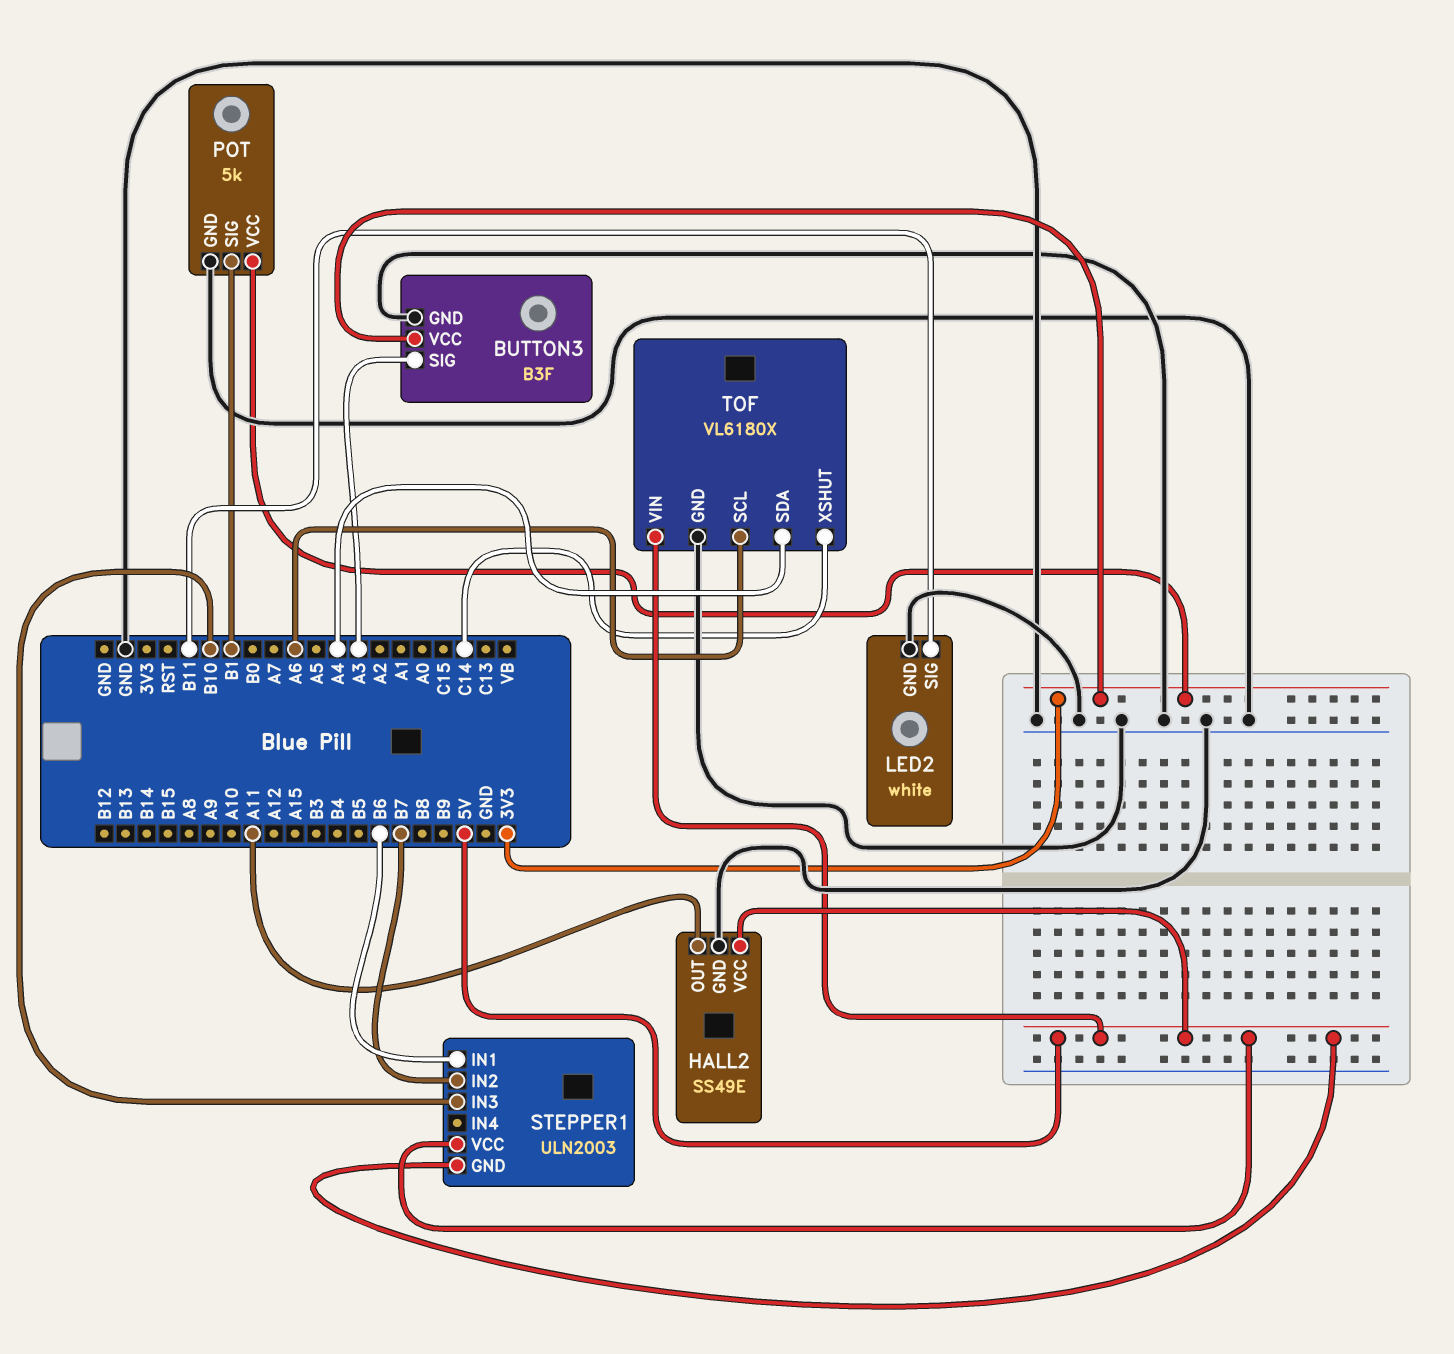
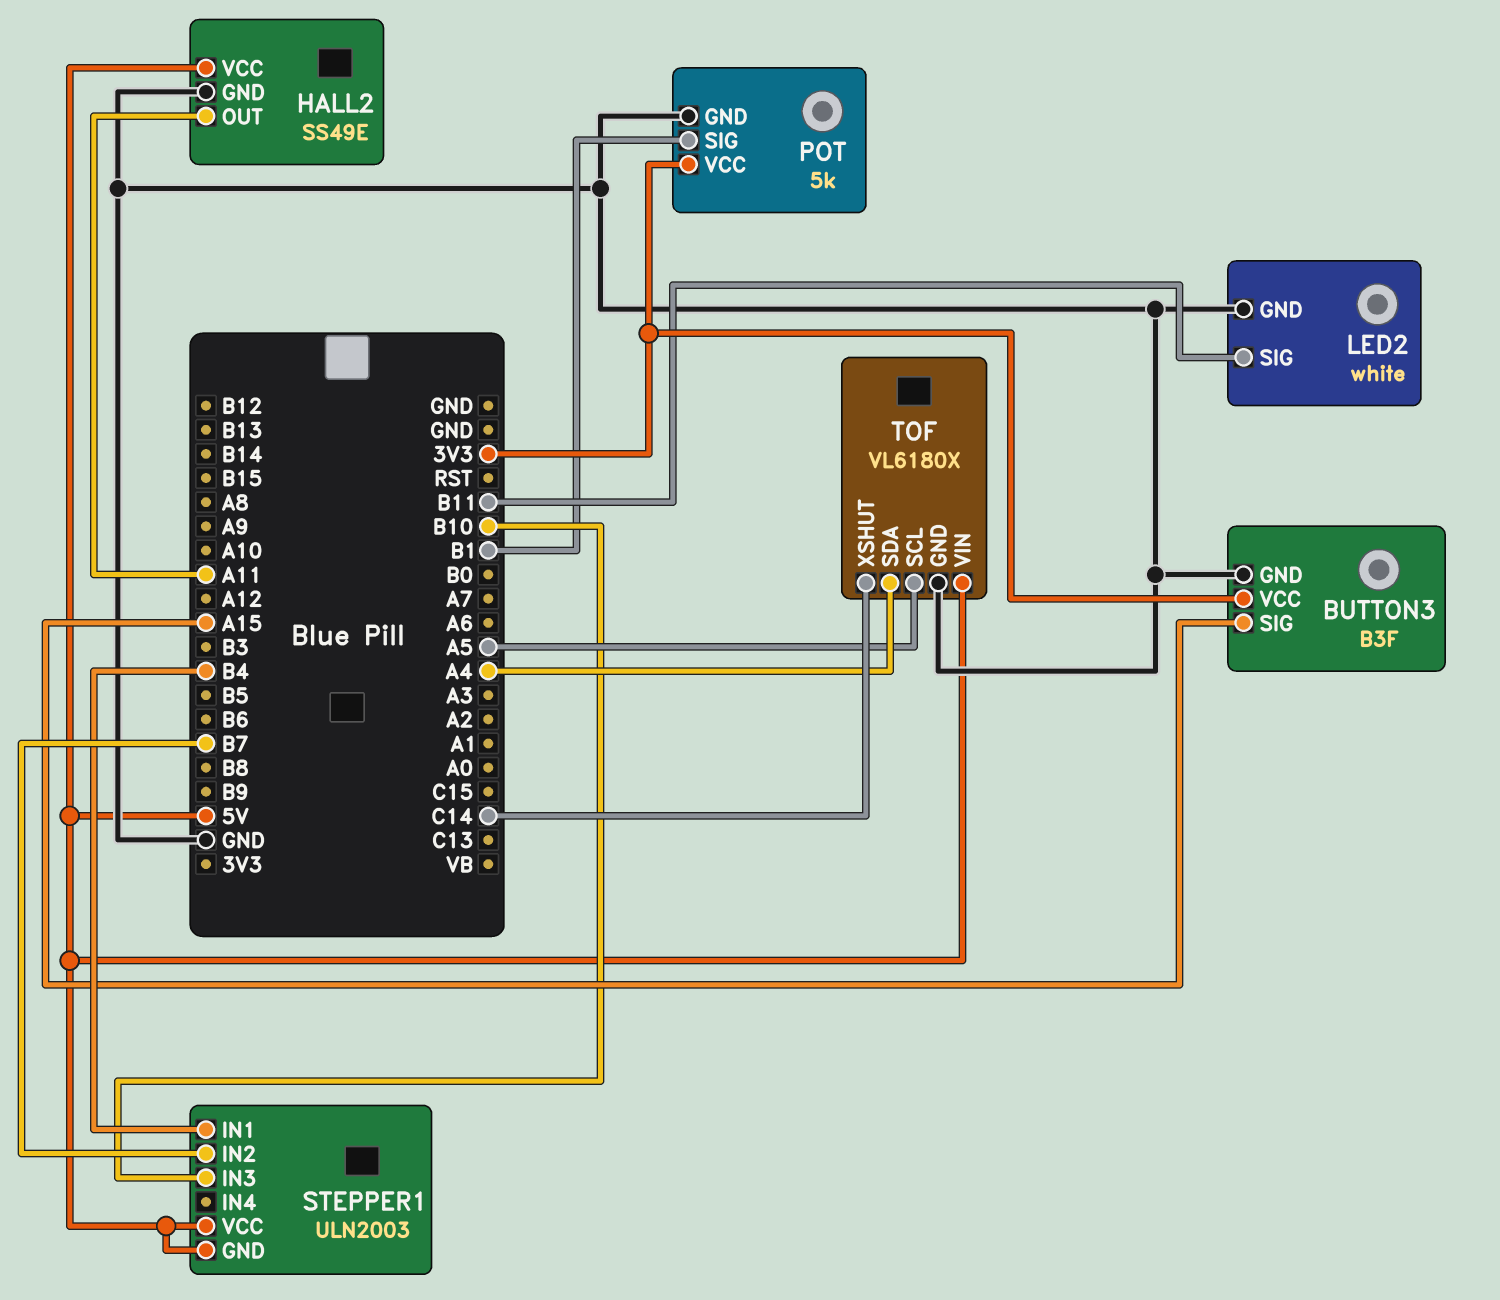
BUTTON3 pin SIG: A3 -> A15
STEPPER1 pin IN1: B6 -> B4
TOF pin SCL: A6 -> A5

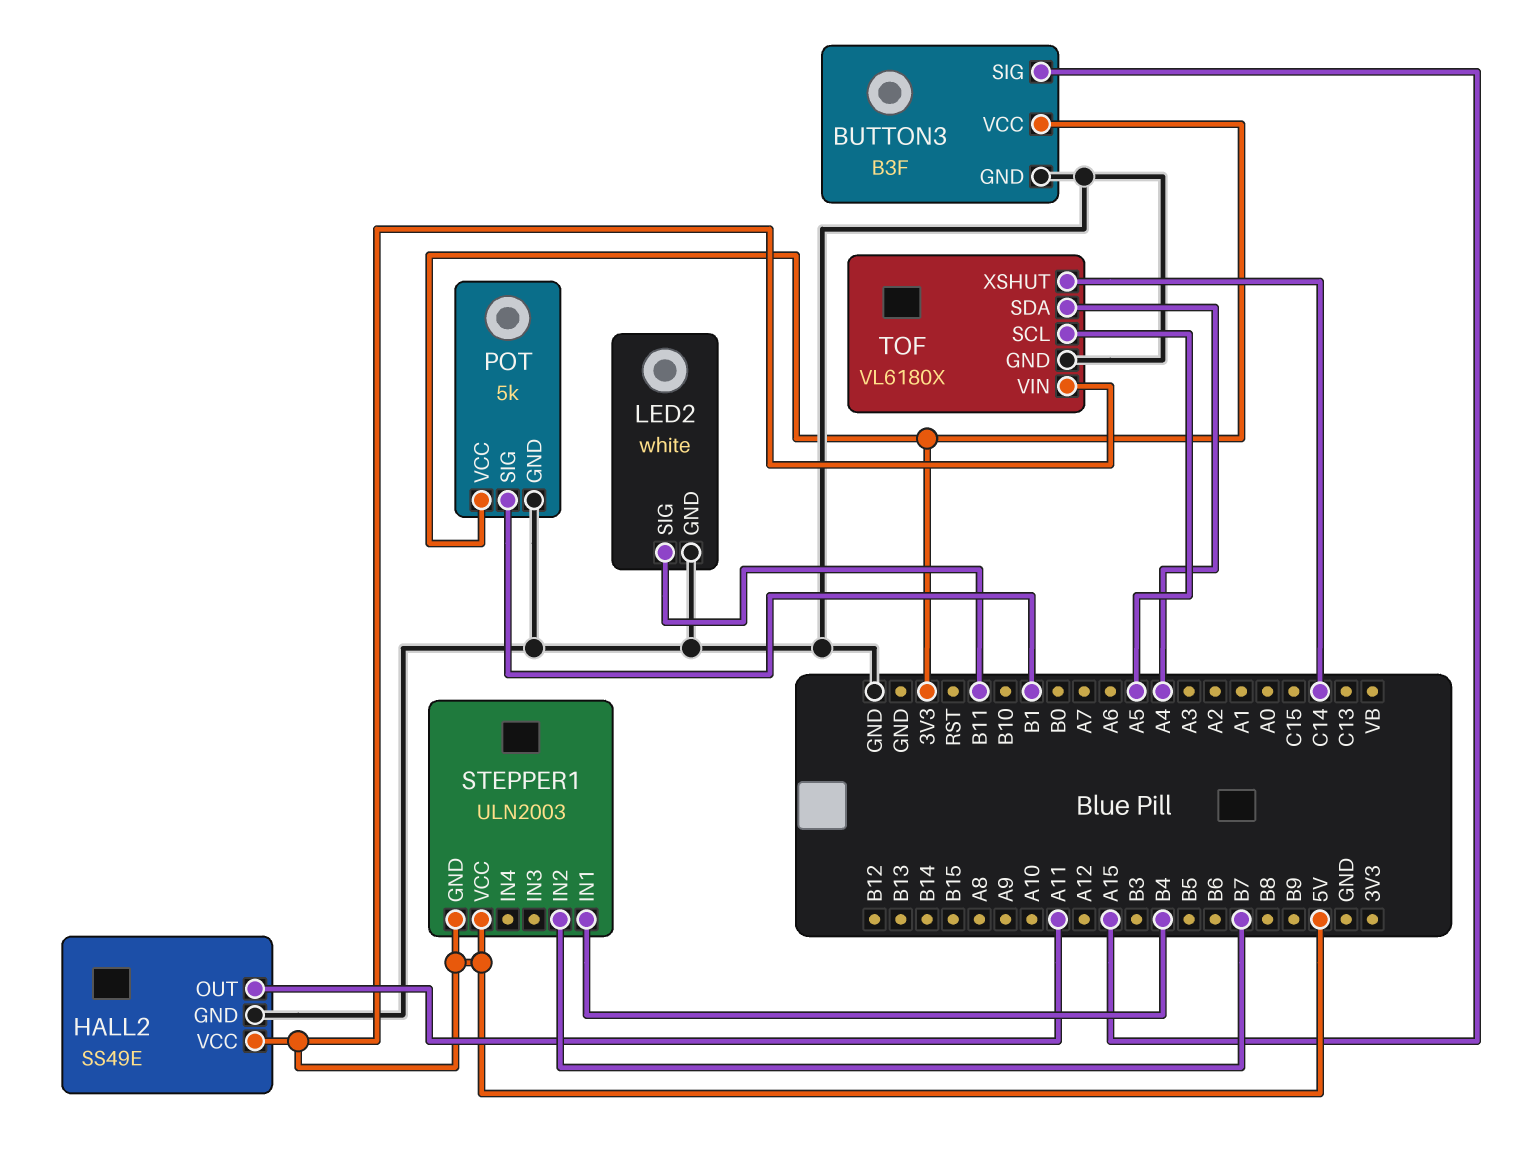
STEPPER1 pin IN3: B10 -> none

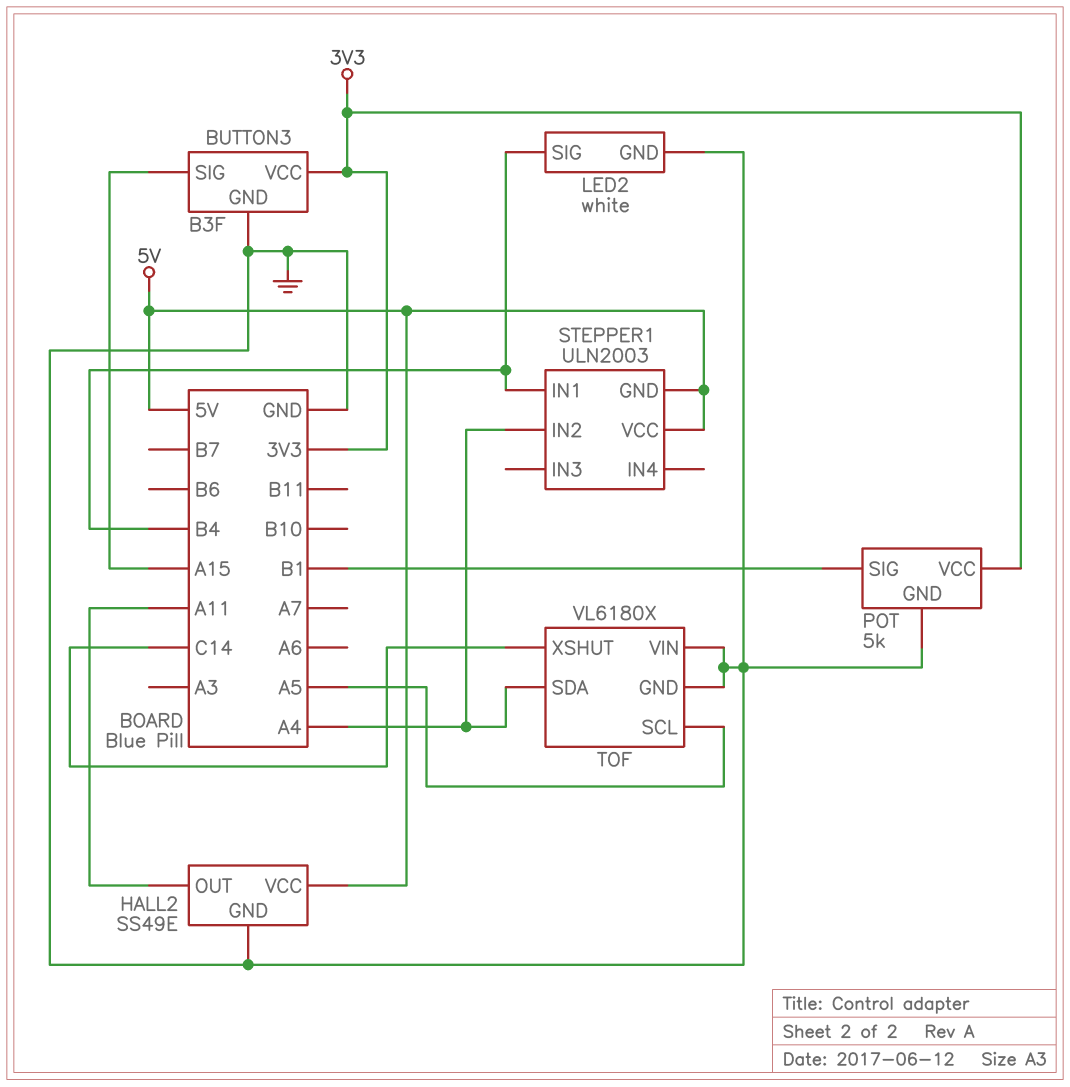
LED2 pin SIG: B11 -> B4
STEPPER1 pin IN2: B7 -> A4
TOF pin VIN: 5V -> GND

